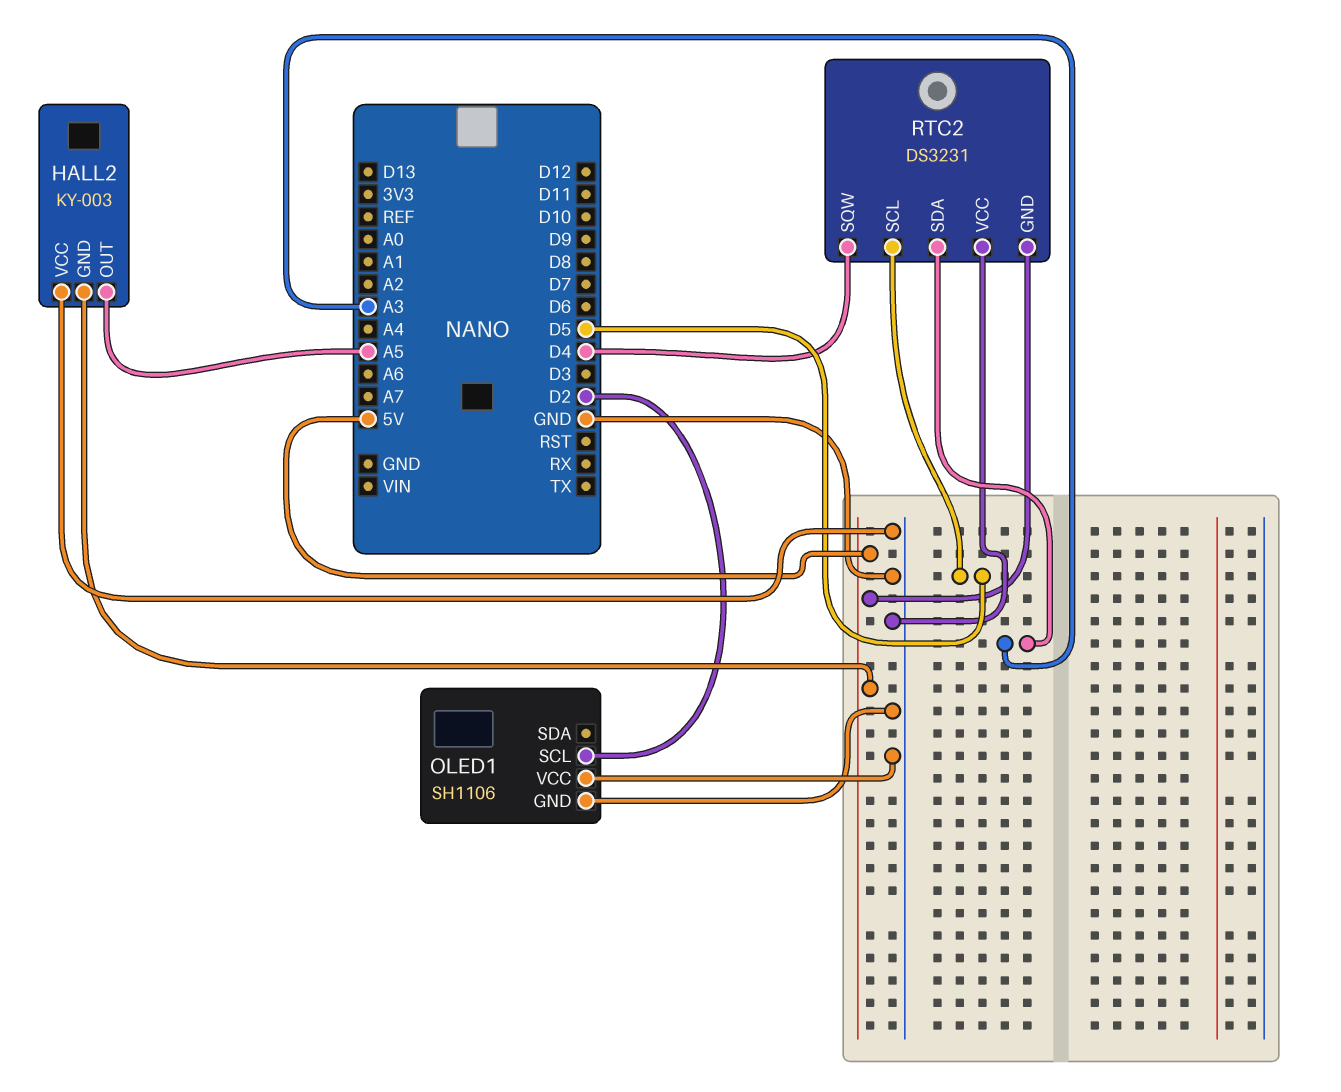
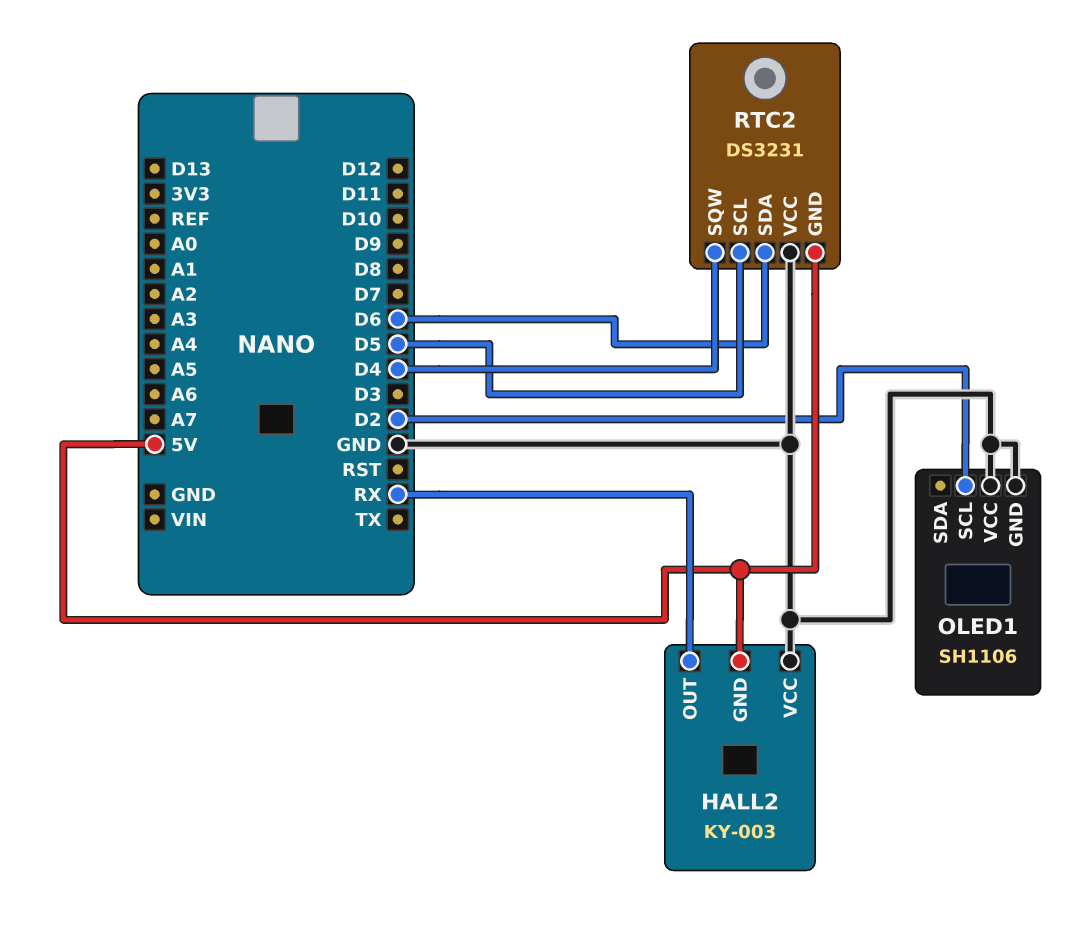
HALL2 pin OUT: A5 -> RX
RTC2 pin SDA: A3 -> D6

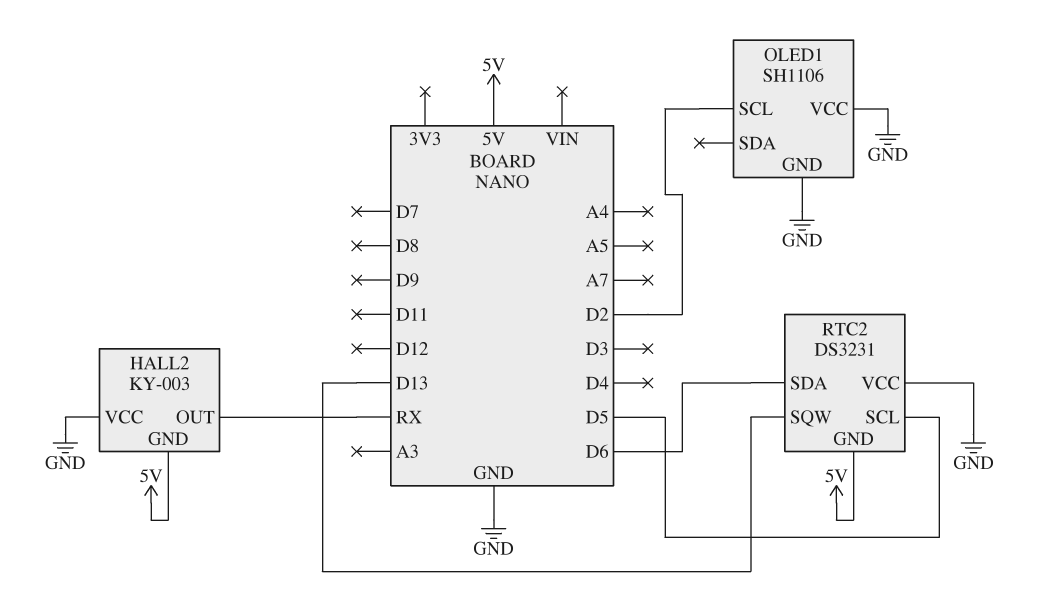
RTC2 pin SQW: D4 -> D13

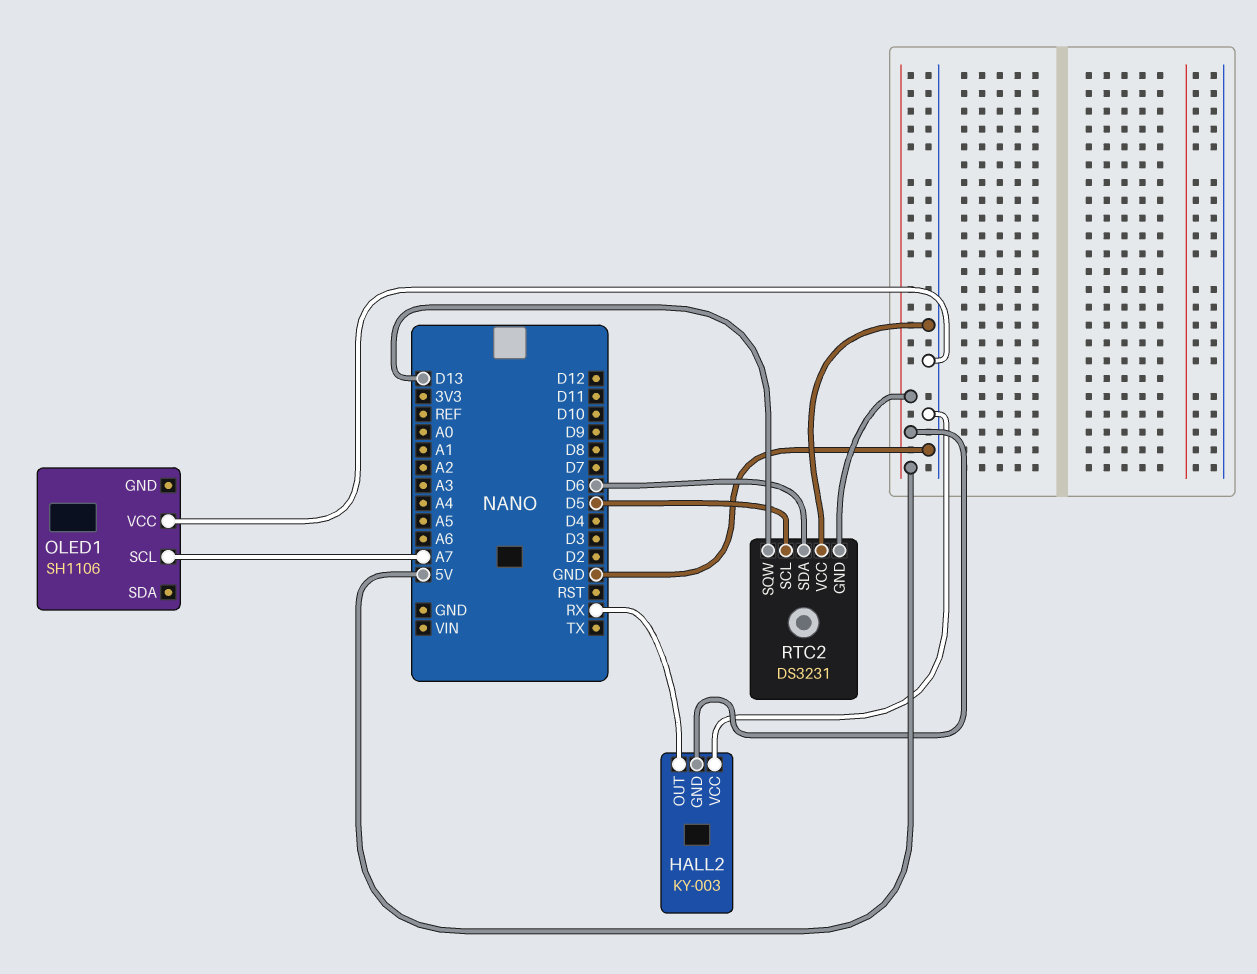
OLED1 pin GND: GND -> none
OLED1 pin SCL: D2 -> A7

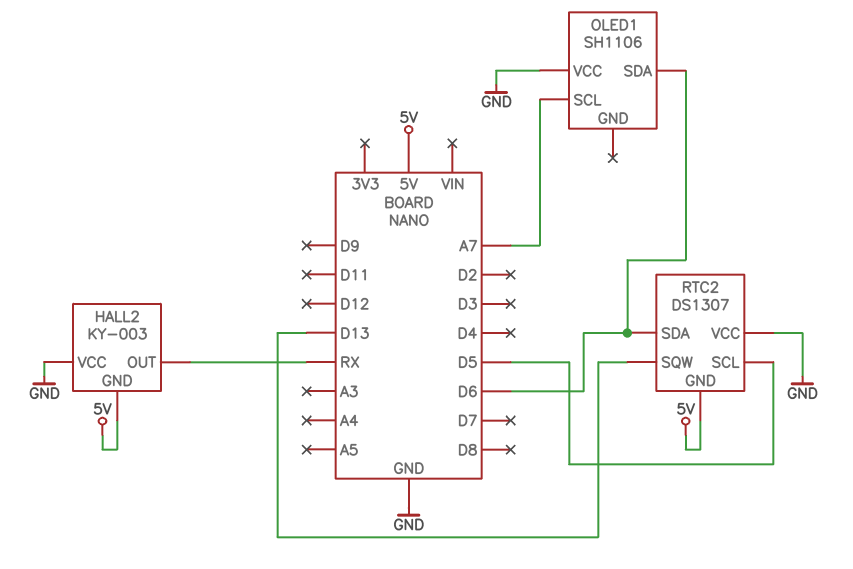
OLED1 pin SDA: none -> D6
RTC2: DS3231 -> DS1307

